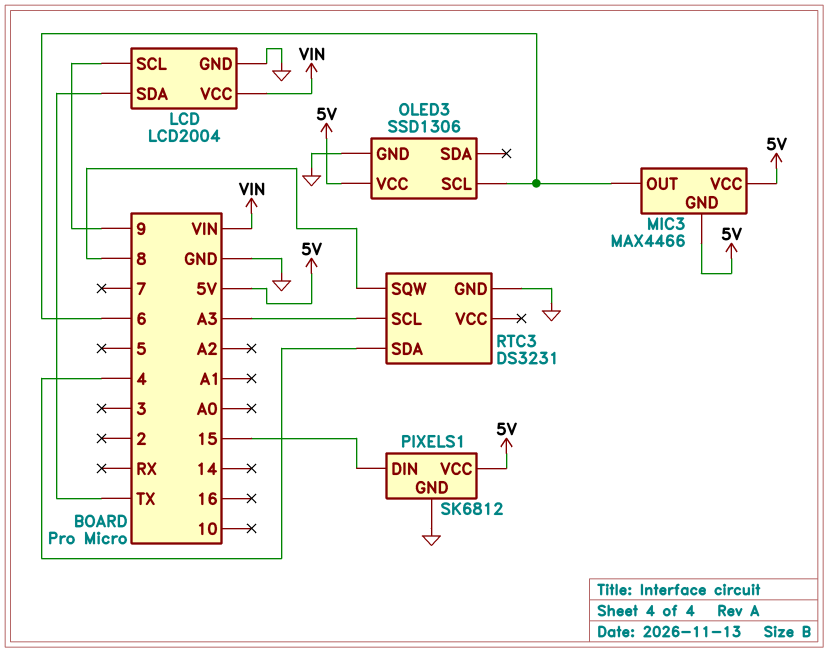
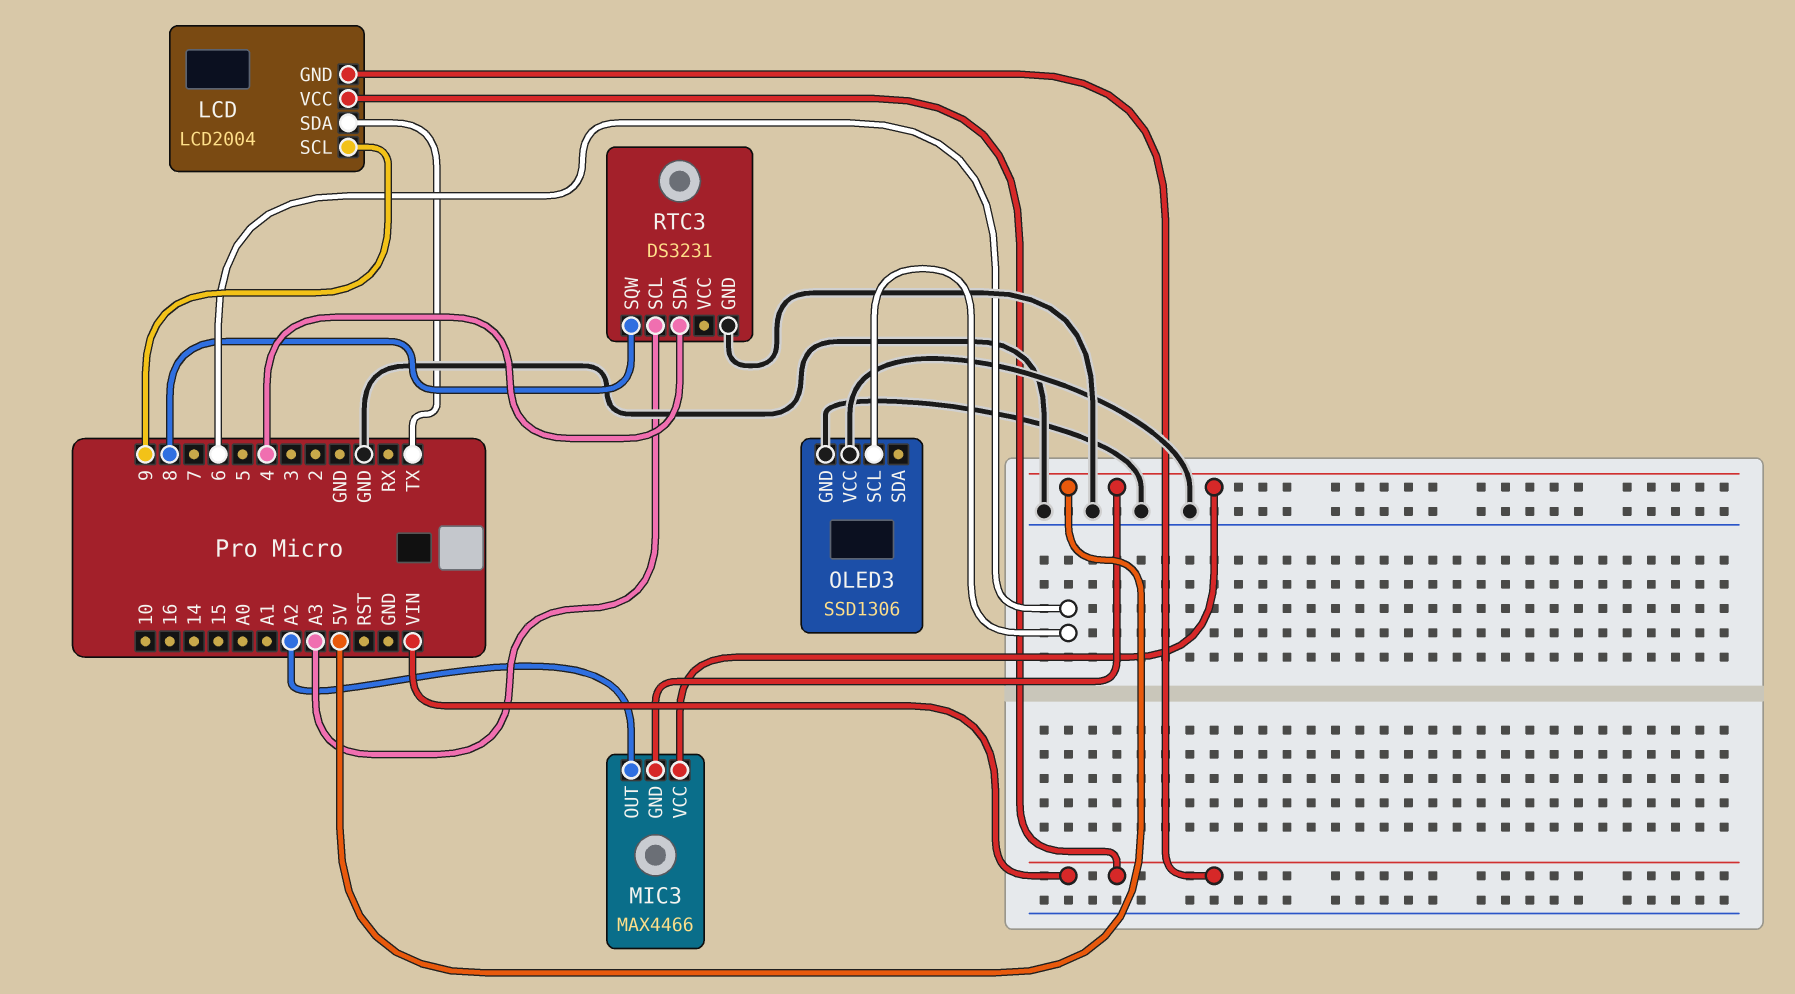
LCD pin GND: GND -> VIN
MIC3 pin OUT: 6 -> A2
OLED3 pin VCC: 5V -> GND
PIXELS1: SK6812 -> none
PIXELS1 pin DIN: 15 -> none
PIXELS1 pin GND: GND -> none
PIXELS1 pin VCC: 5V -> none

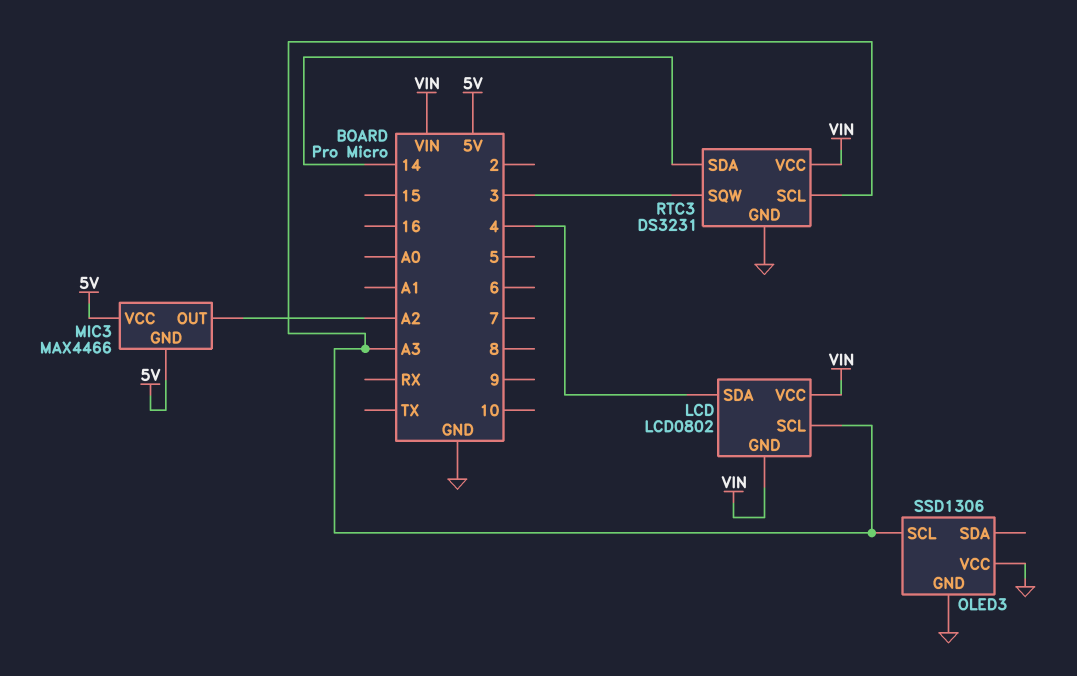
LCD: LCD2004 -> LCD0802
LCD pin SCL: 9 -> A3
LCD pin SDA: TX -> 4
OLED3 pin SCL: 6 -> A3
RTC3 pin SDA: 4 -> 14
RTC3 pin SQW: 8 -> 3
RTC3 pin VCC: none -> VIN

